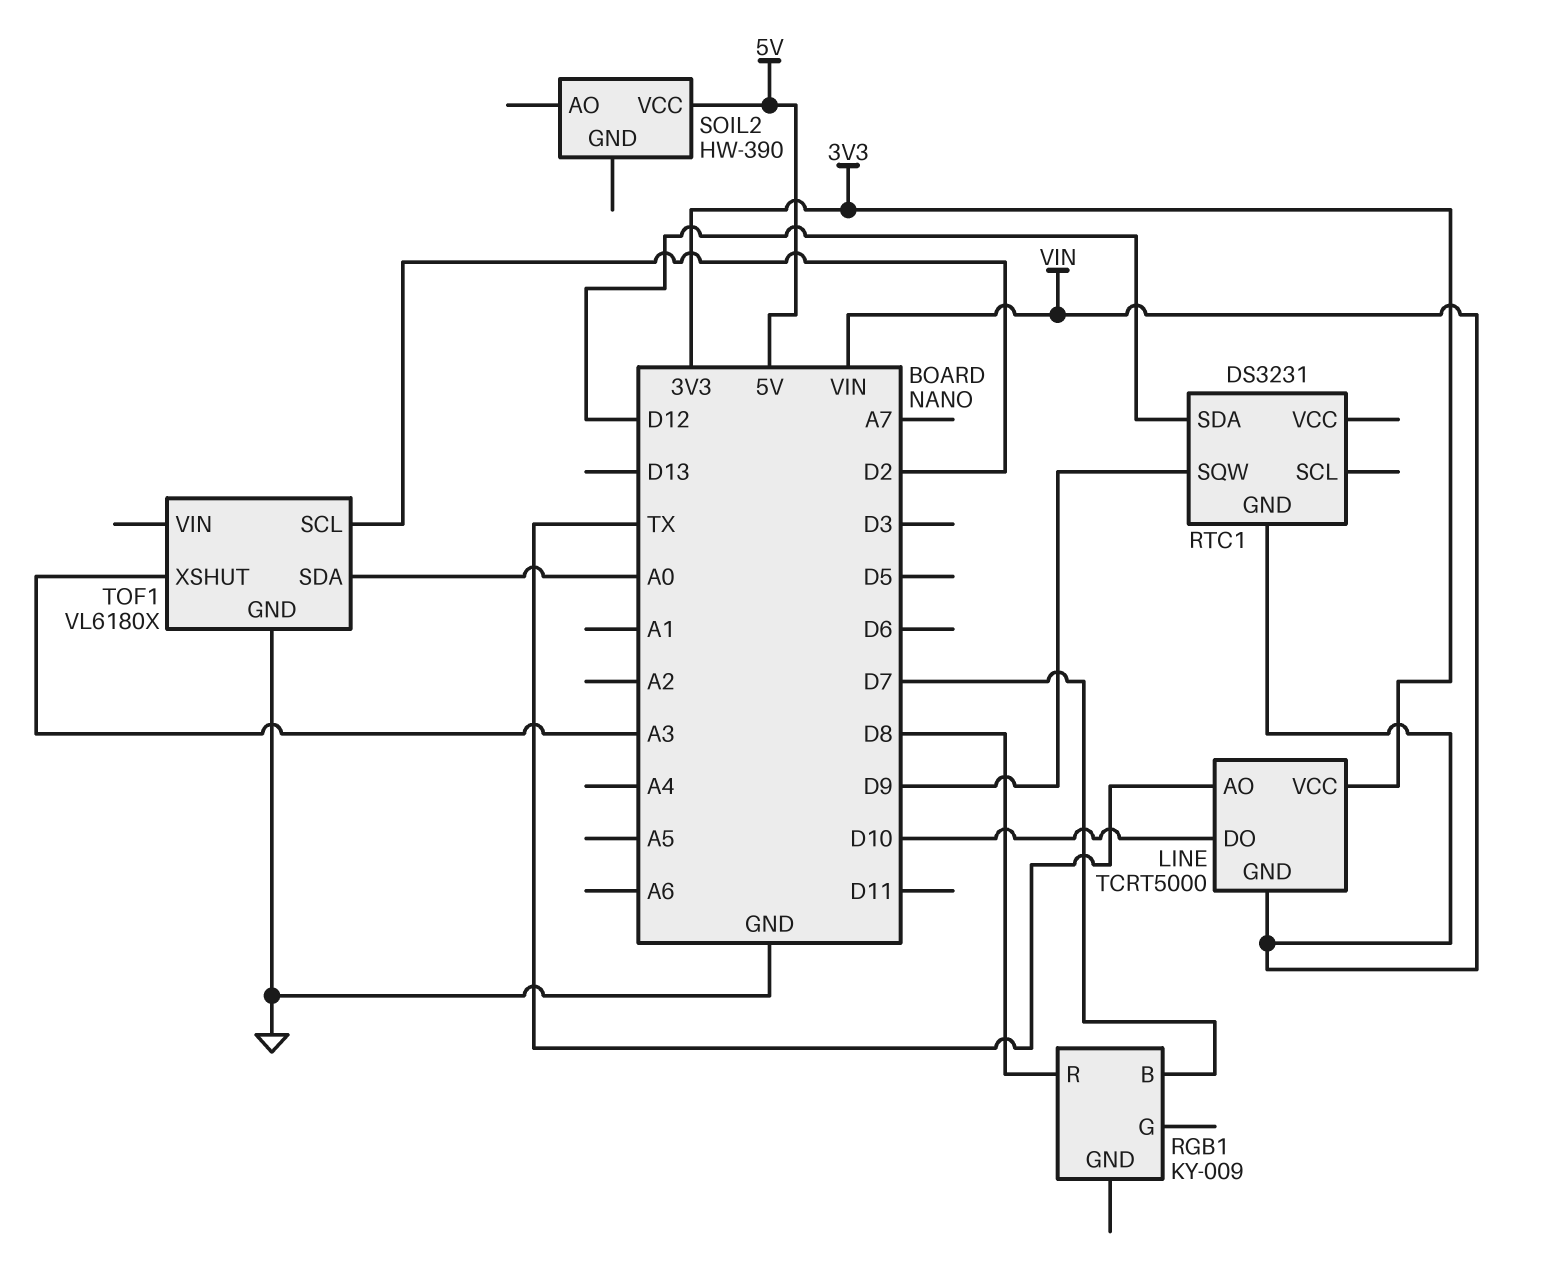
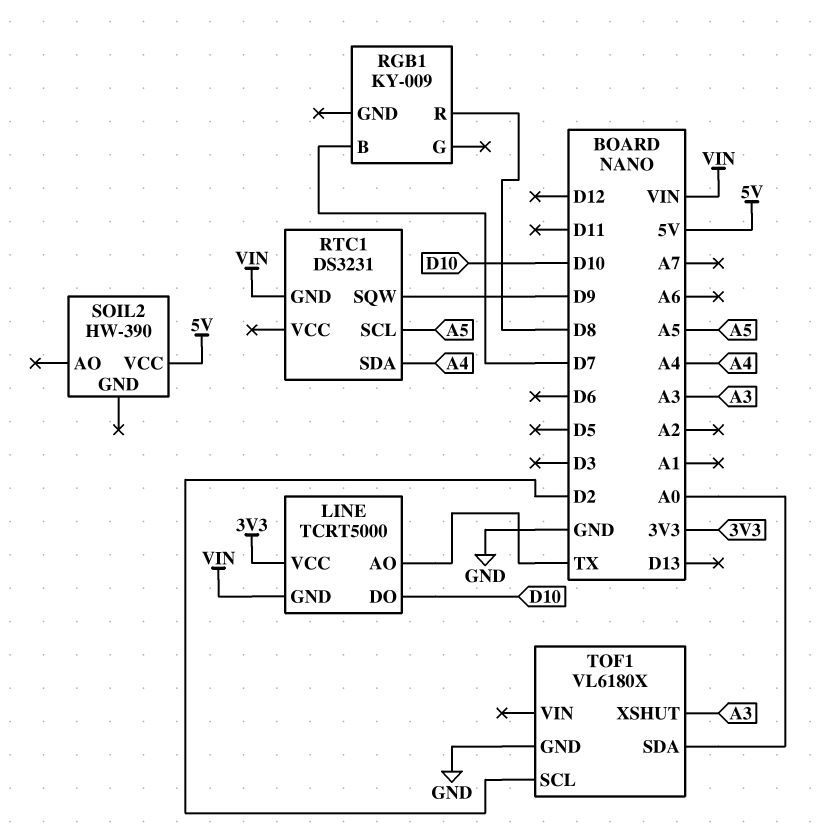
RTC1 pin SCL: none -> A5
RTC1 pin SDA: D12 -> A4

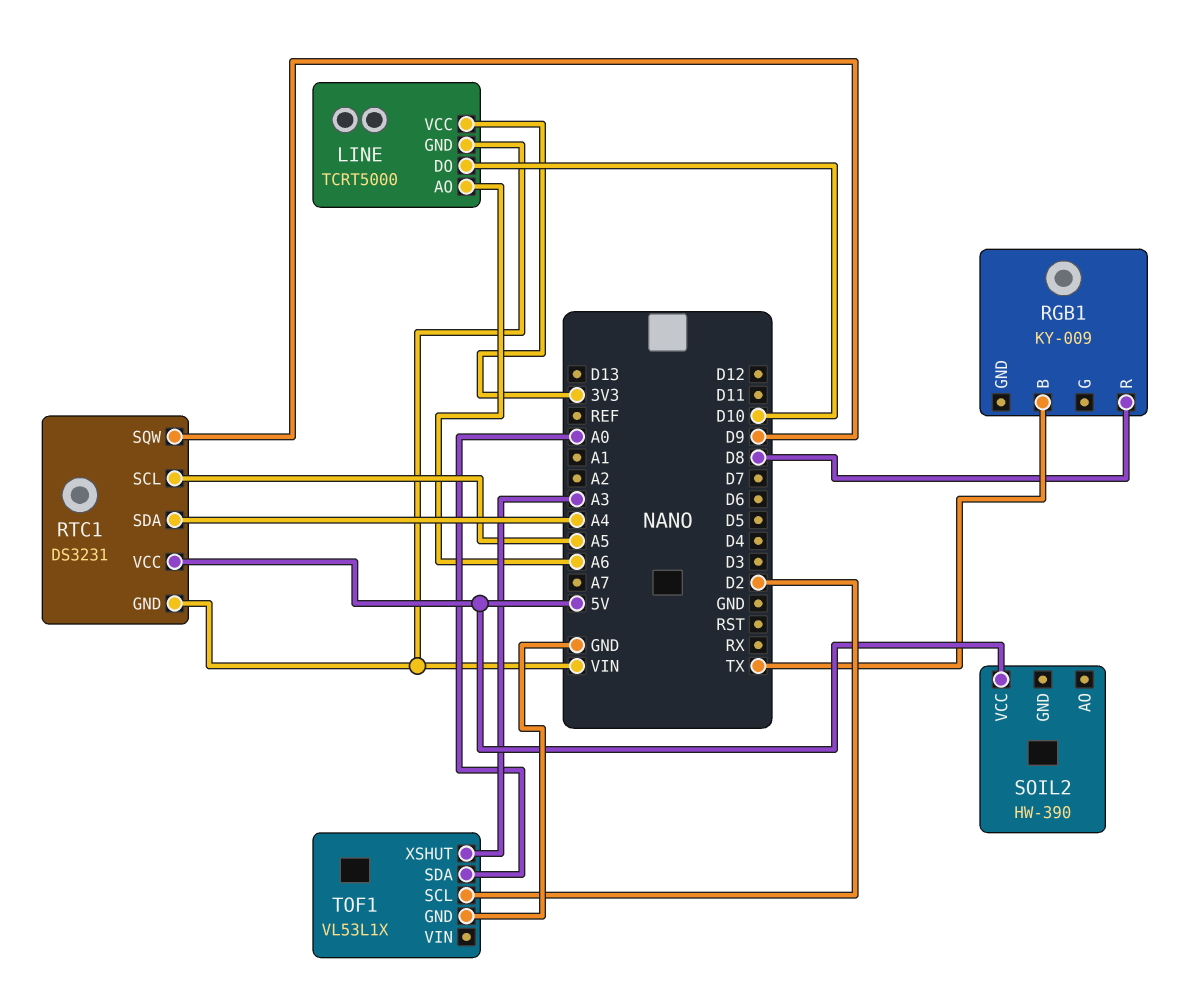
LINE pin AO: TX -> A6
RGB1 pin B: D7 -> TX
RTC1 pin VCC: none -> 5V
TOF1: VL6180X -> VL53L1X

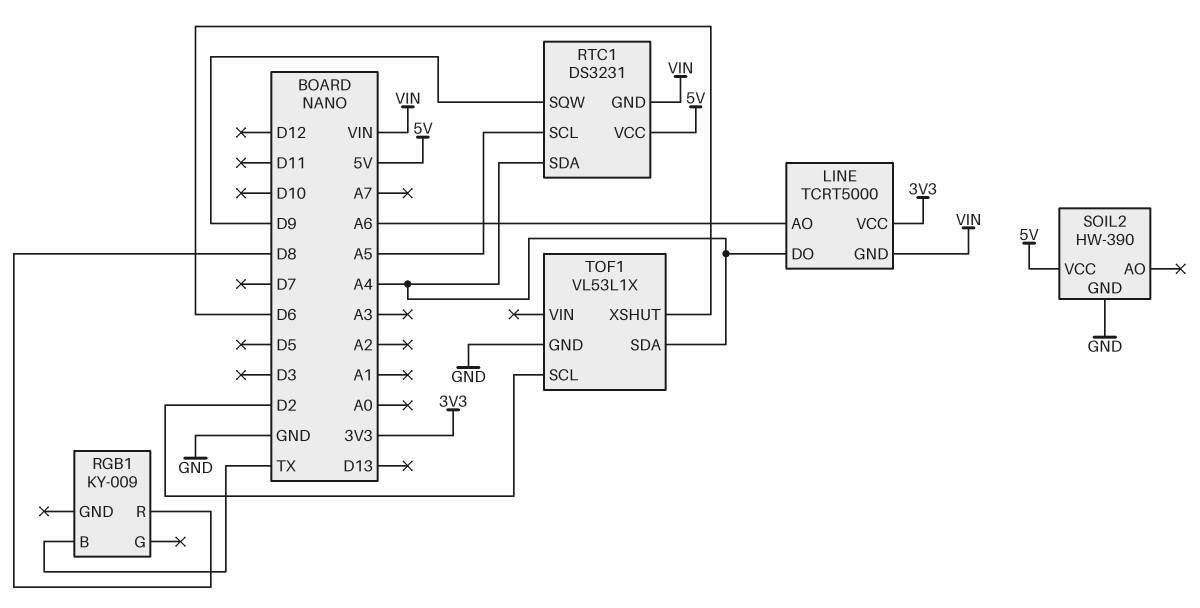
LINE pin DO: D10 -> A4
SOIL2 pin GND: none -> GND
TOF1 pin SDA: A0 -> A4
TOF1 pin XSHUT: A3 -> D6

